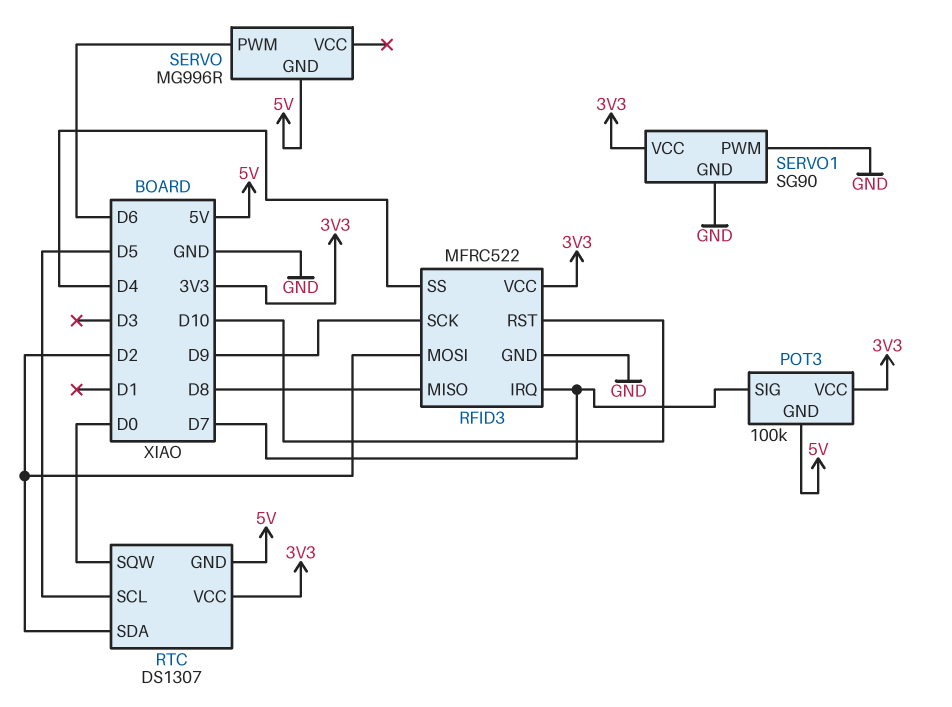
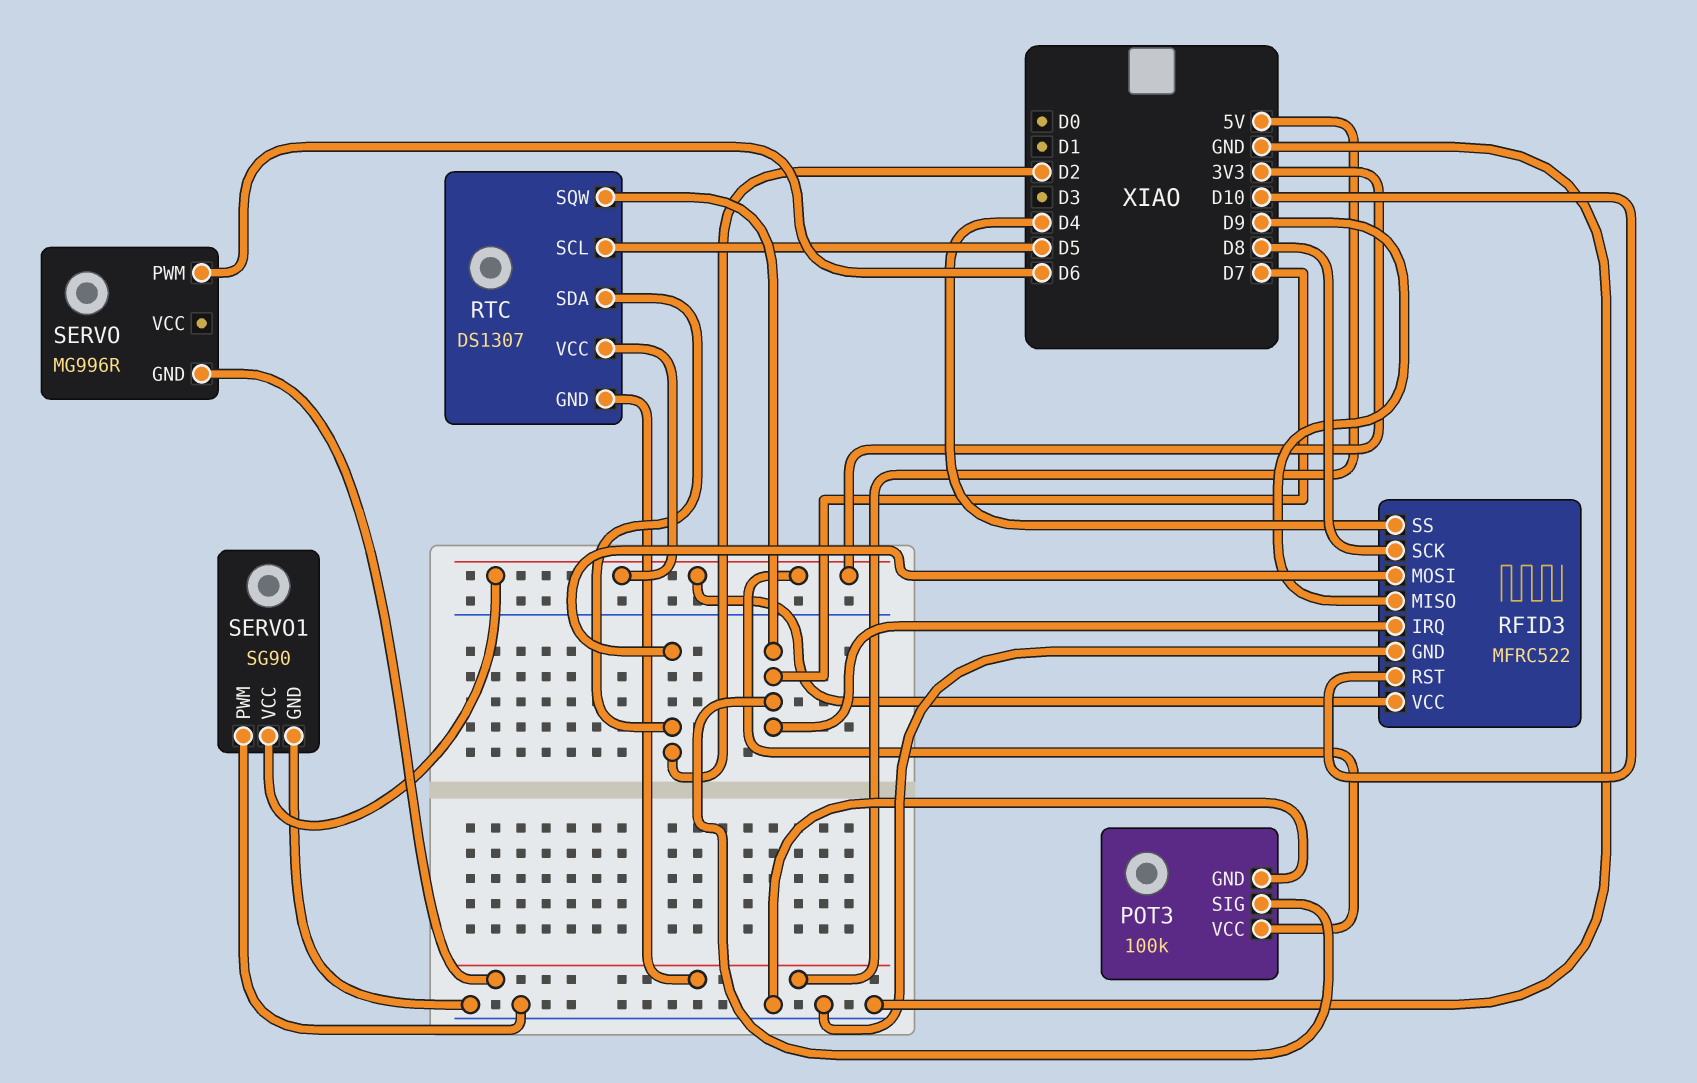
POT3 pin GND: 5V -> GND
RFID3 pin MISO: D8 -> D9
RFID3 pin SCK: D9 -> D8
RTC pin SQW: D0 -> D7

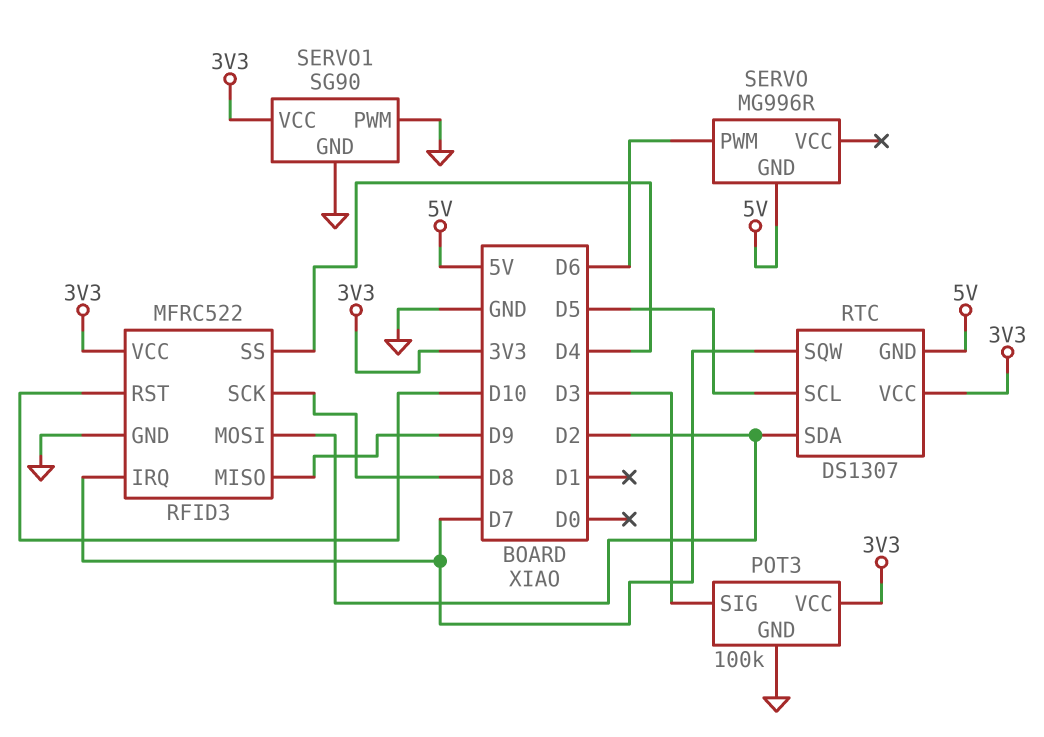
POT3 pin SIG: D7 -> D3

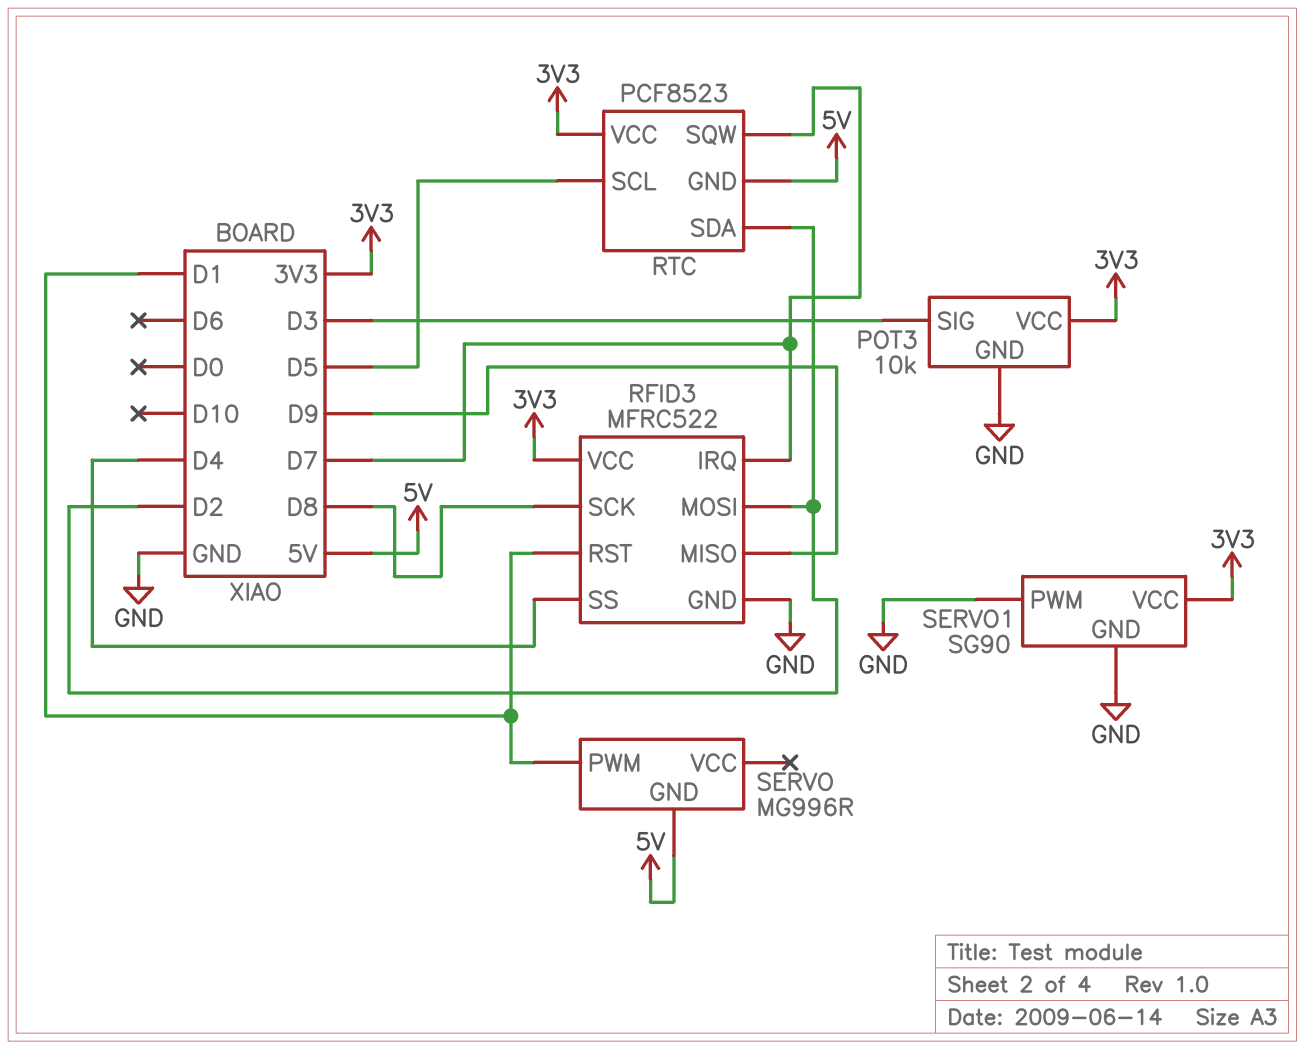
POT3: 100k -> 10k
RFID3 pin RST: D10 -> D1
RTC: DS1307 -> PCF8523
SERVO pin PWM: D6 -> D1

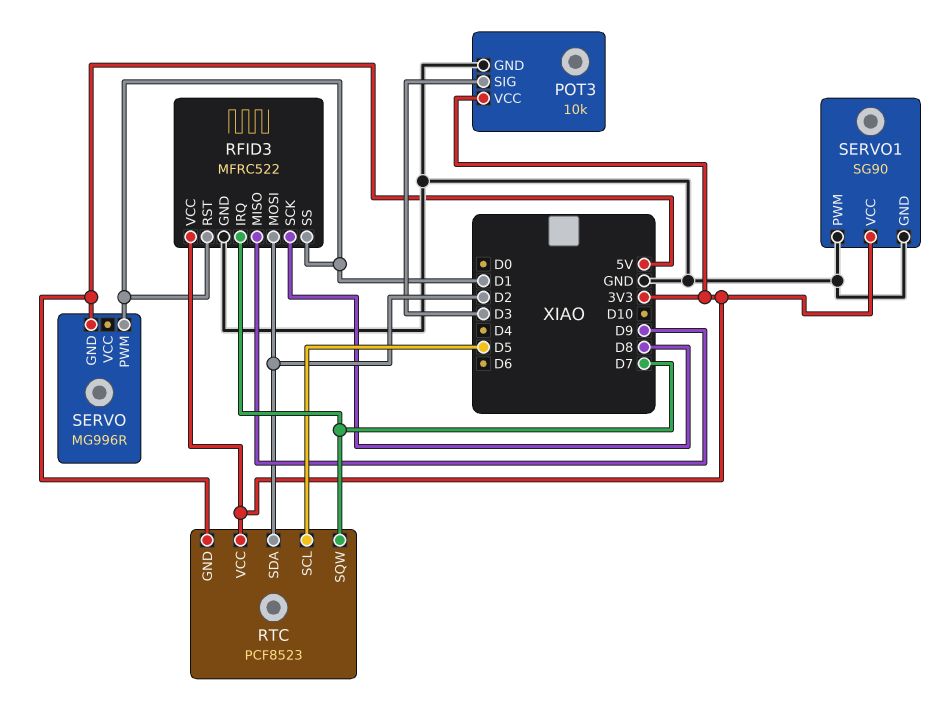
RFID3 pin SS: D4 -> D1

